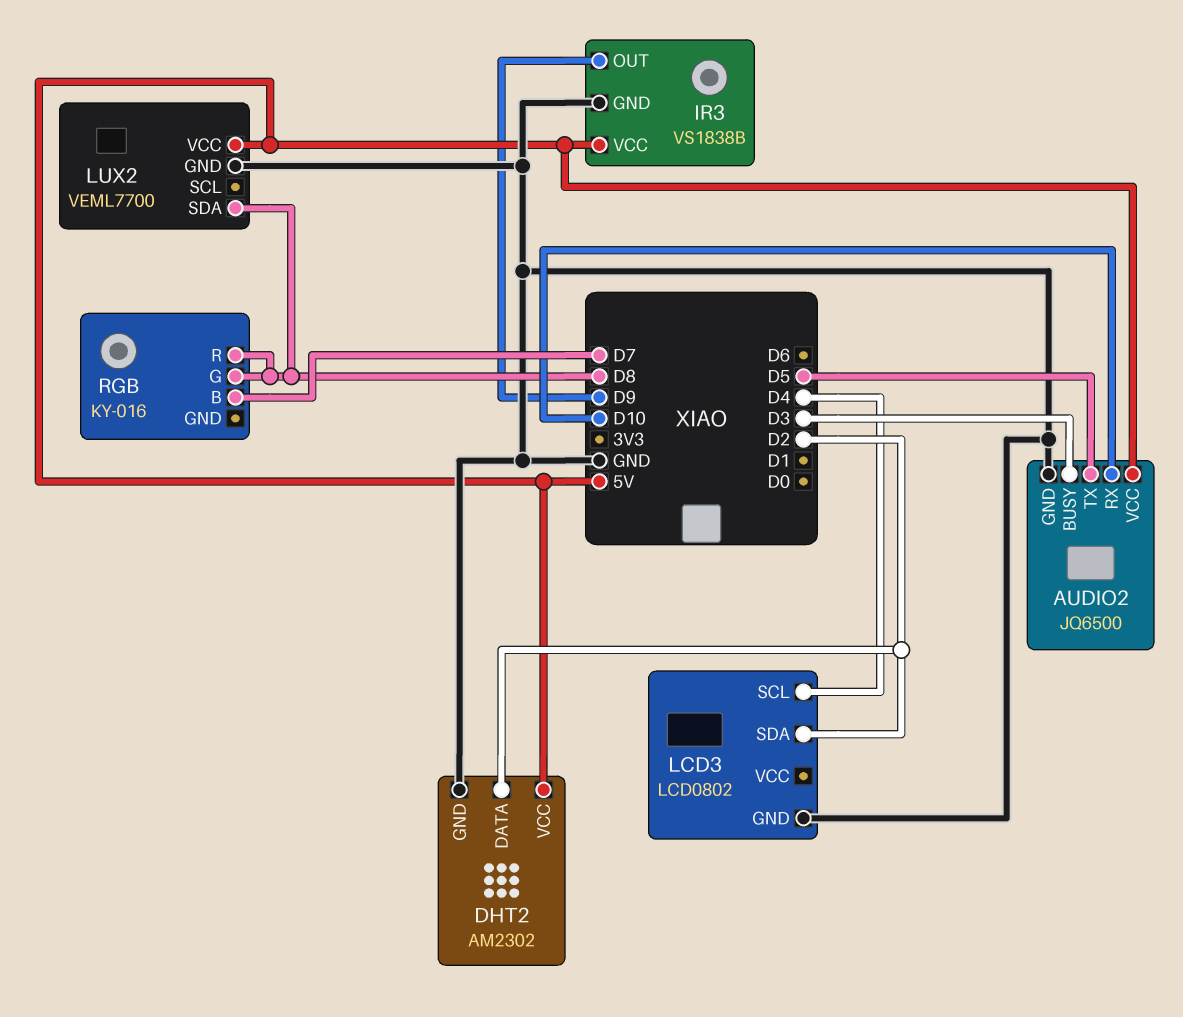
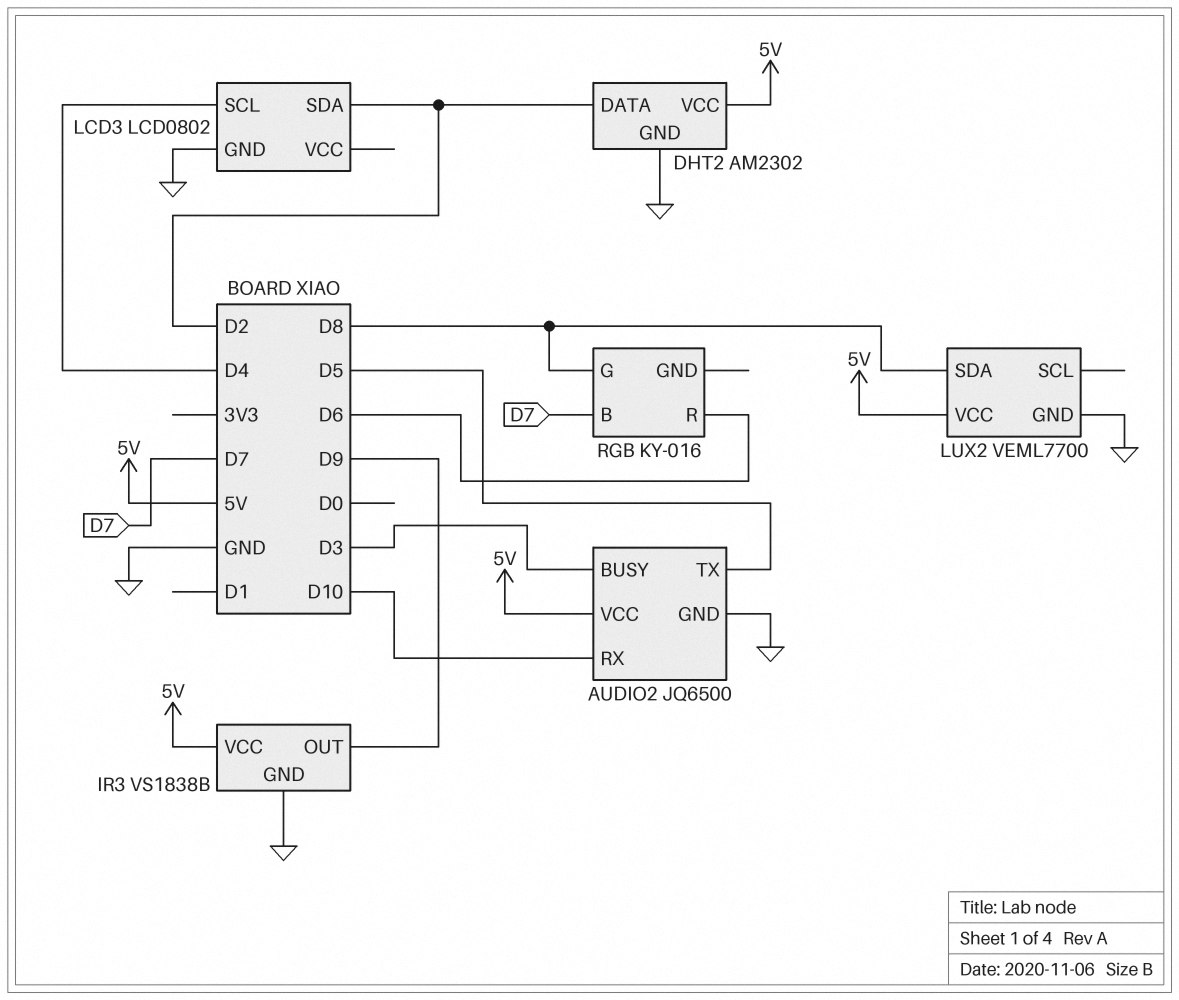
RGB pin R: D8 -> D6

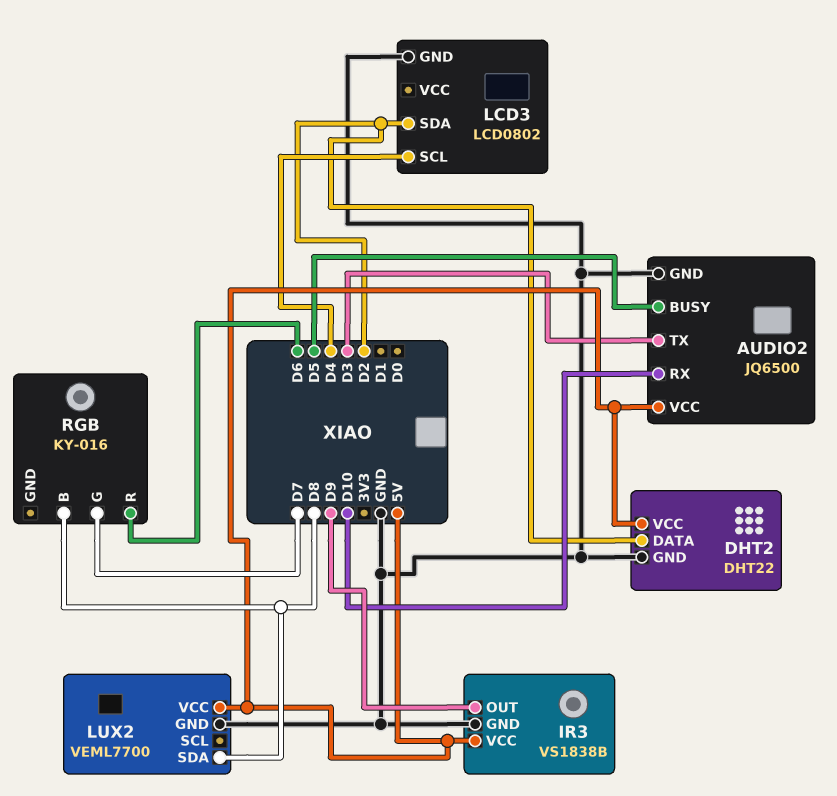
AUDIO2 pin BUSY: D3 -> D5
AUDIO2 pin TX: D5 -> D3
DHT2: AM2302 -> DHT22
RGB pin B: D7 -> D8
RGB pin G: D8 -> D7

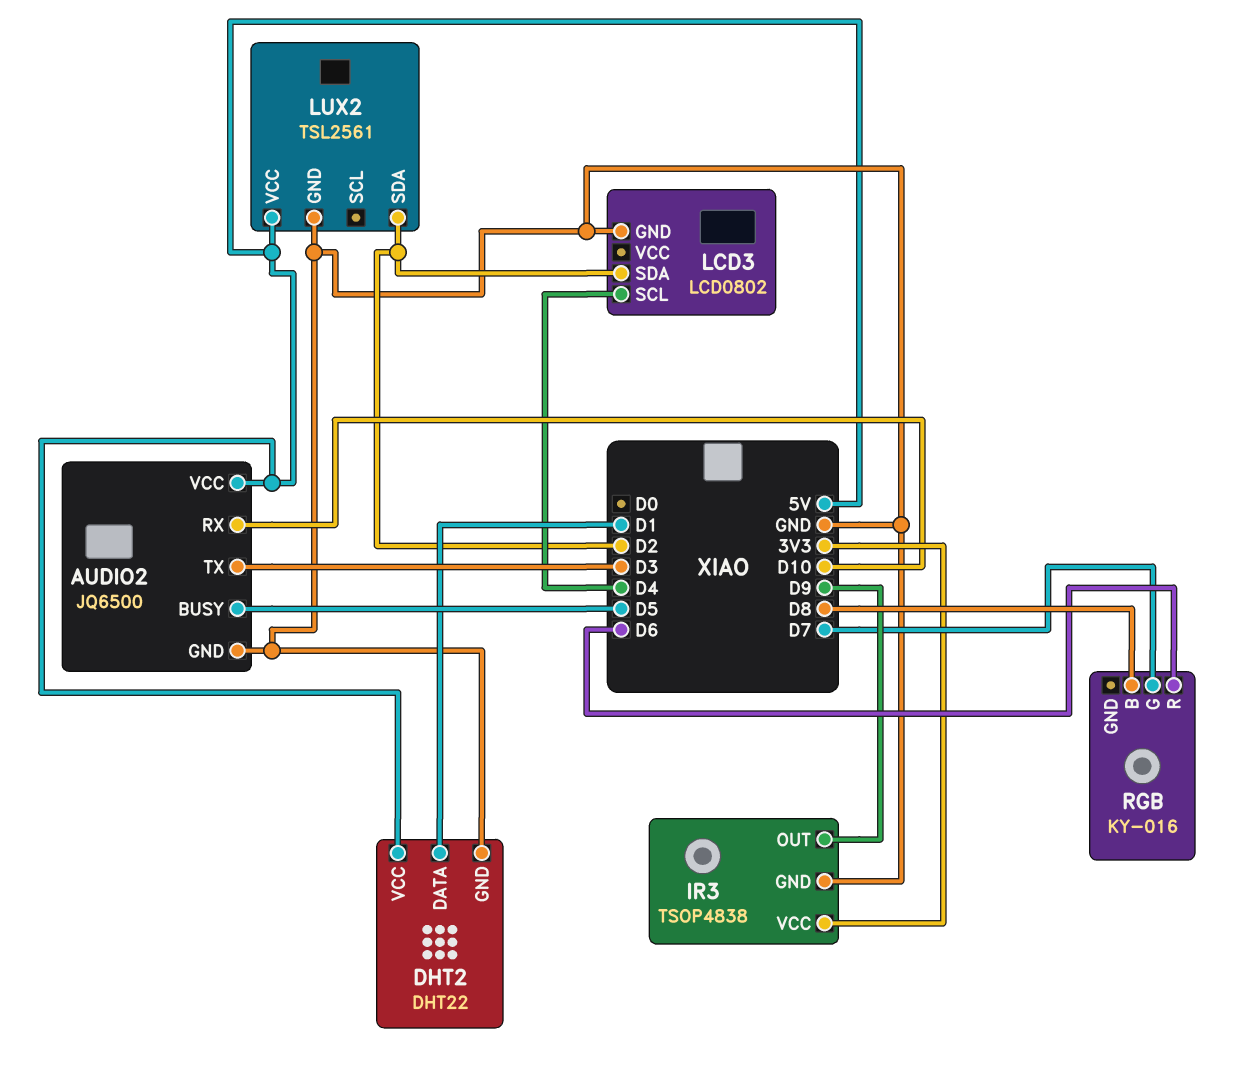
DHT2 pin DATA: D2 -> D1
IR3: VS1838B -> TSOP4838
IR3 pin VCC: 5V -> 3V3
LUX2: VEML7700 -> TSL2561
LUX2 pin SDA: D8 -> D2

